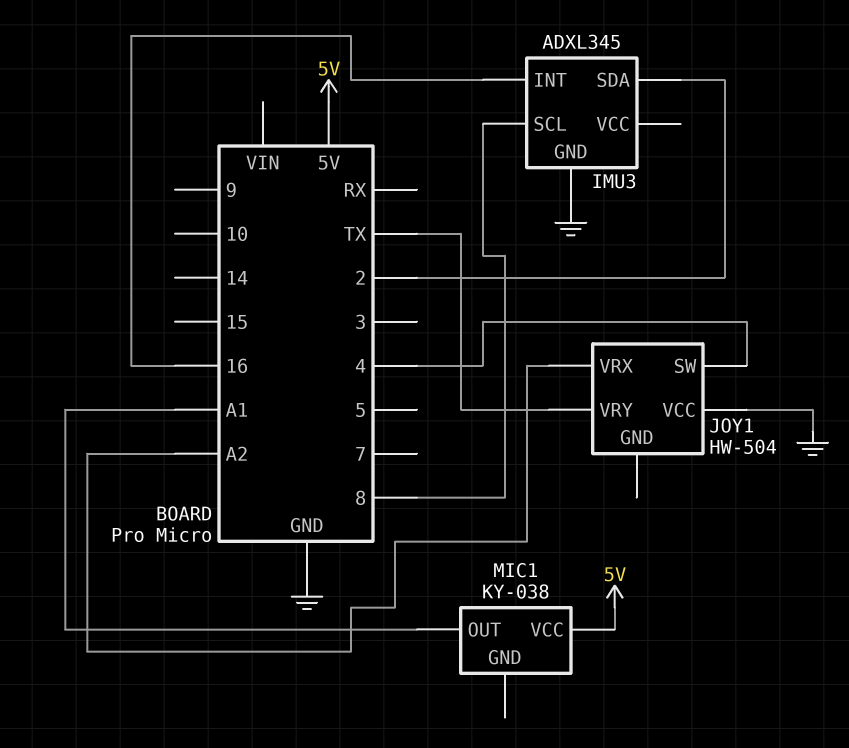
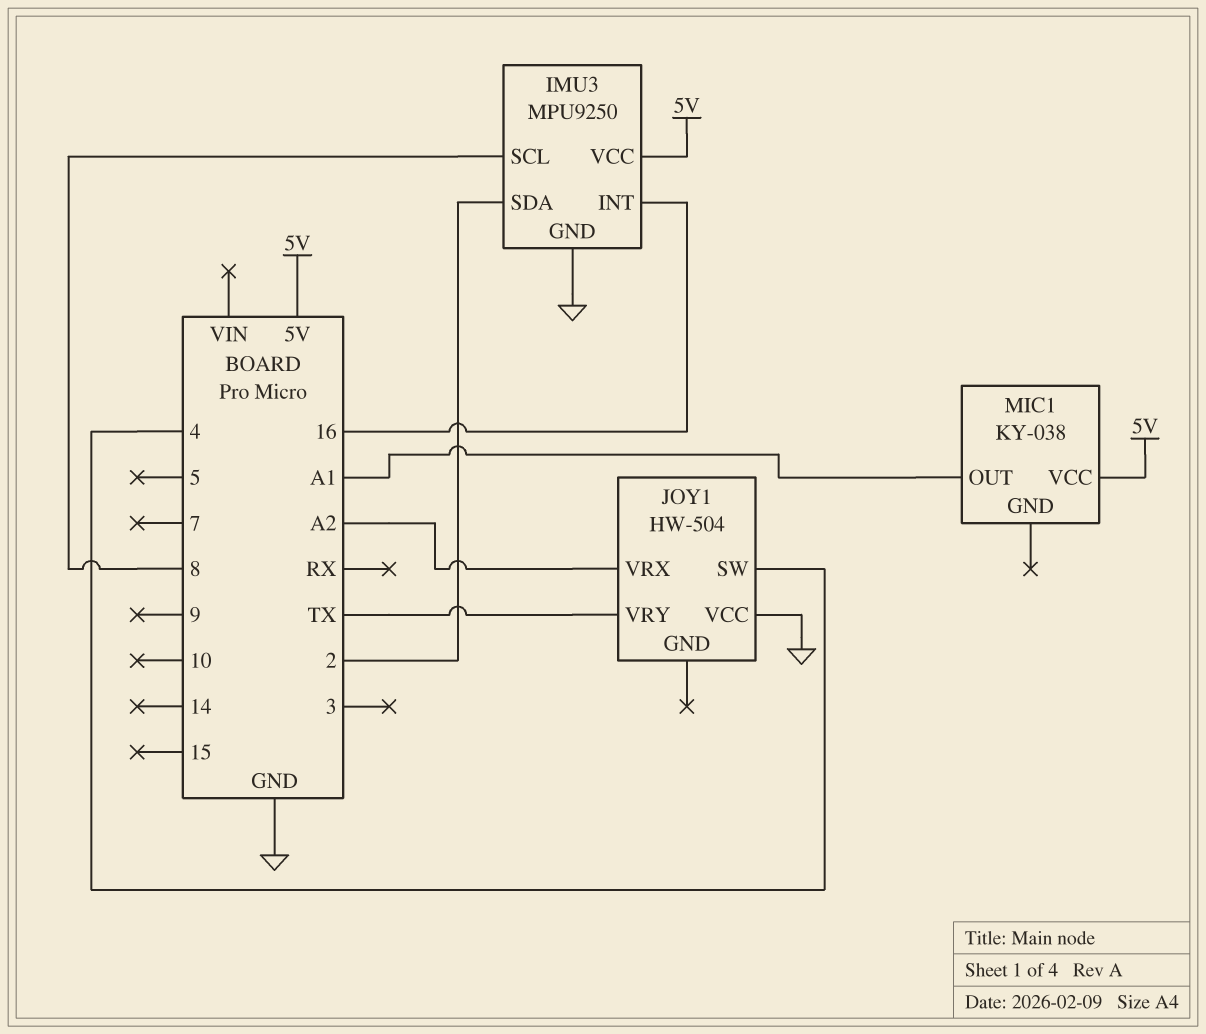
IMU3: ADXL345 -> MPU9250
IMU3 pin VCC: none -> 5V

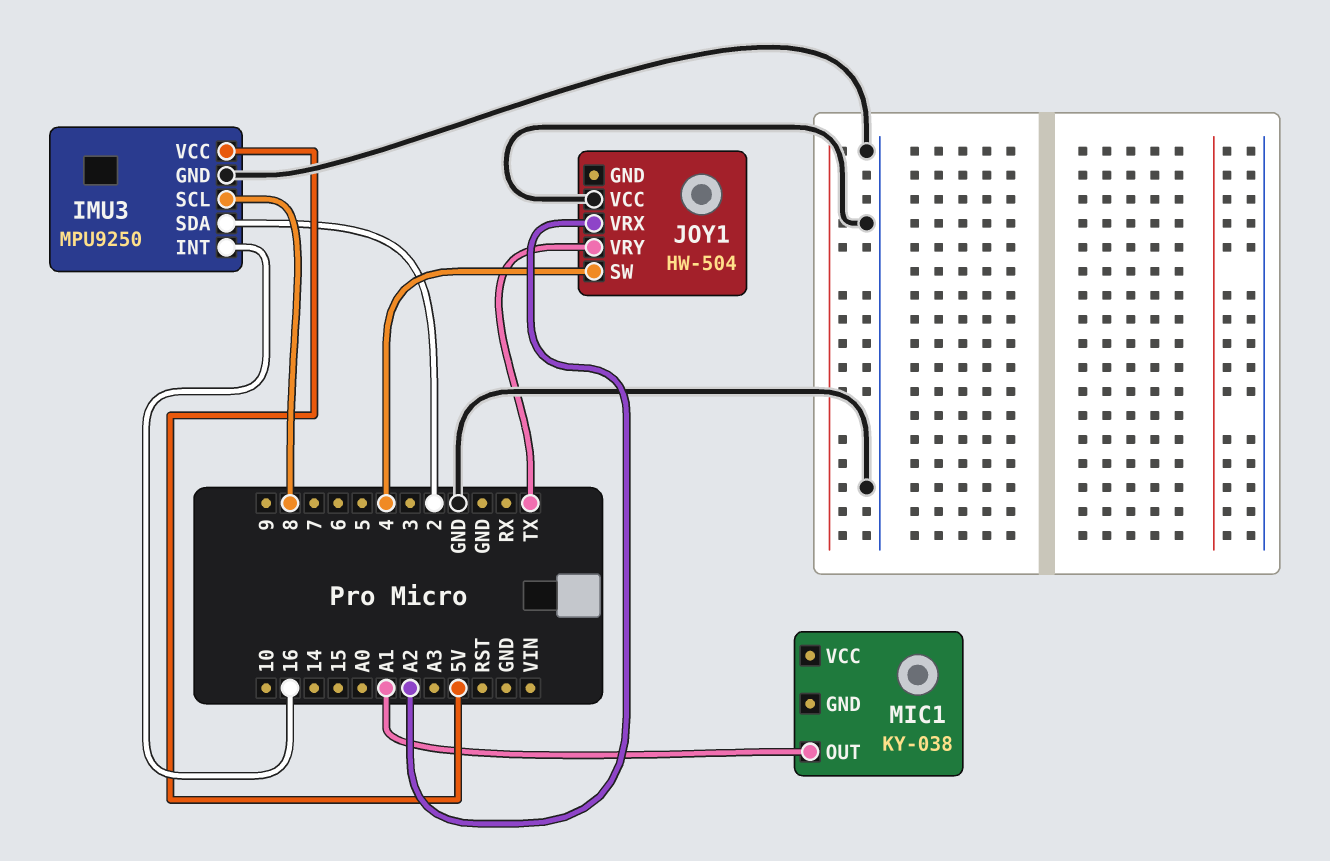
MIC1 pin VCC: 5V -> none

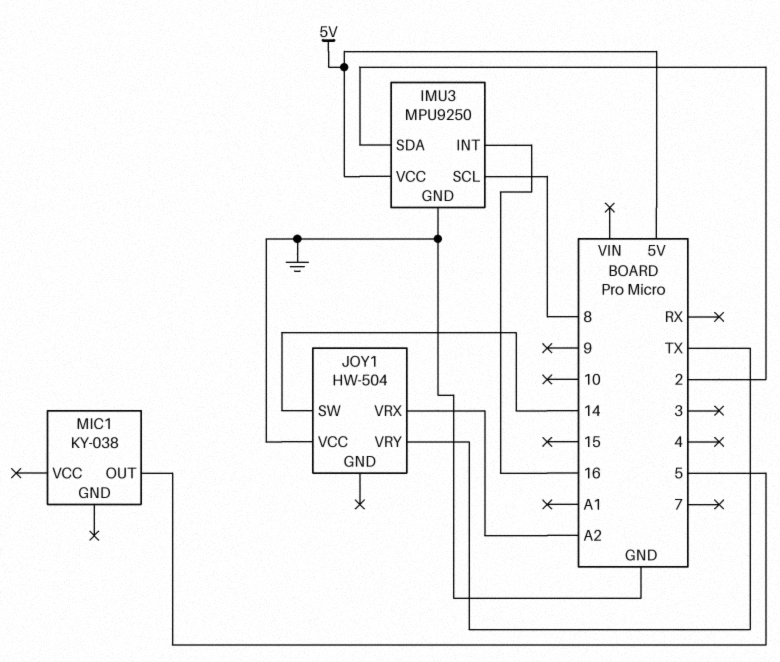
JOY1 pin SW: 4 -> 14
MIC1 pin OUT: A1 -> 5

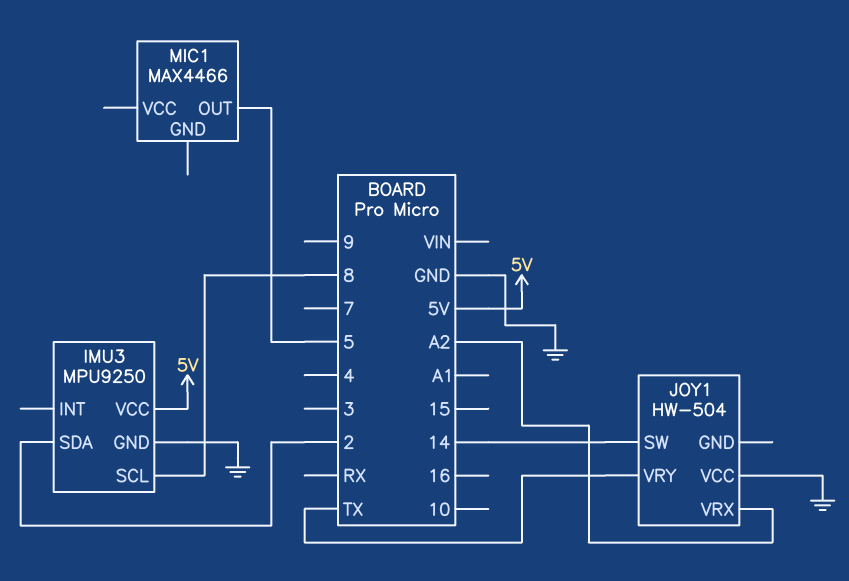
IMU3 pin INT: 16 -> none
MIC1: KY-038 -> MAX4466

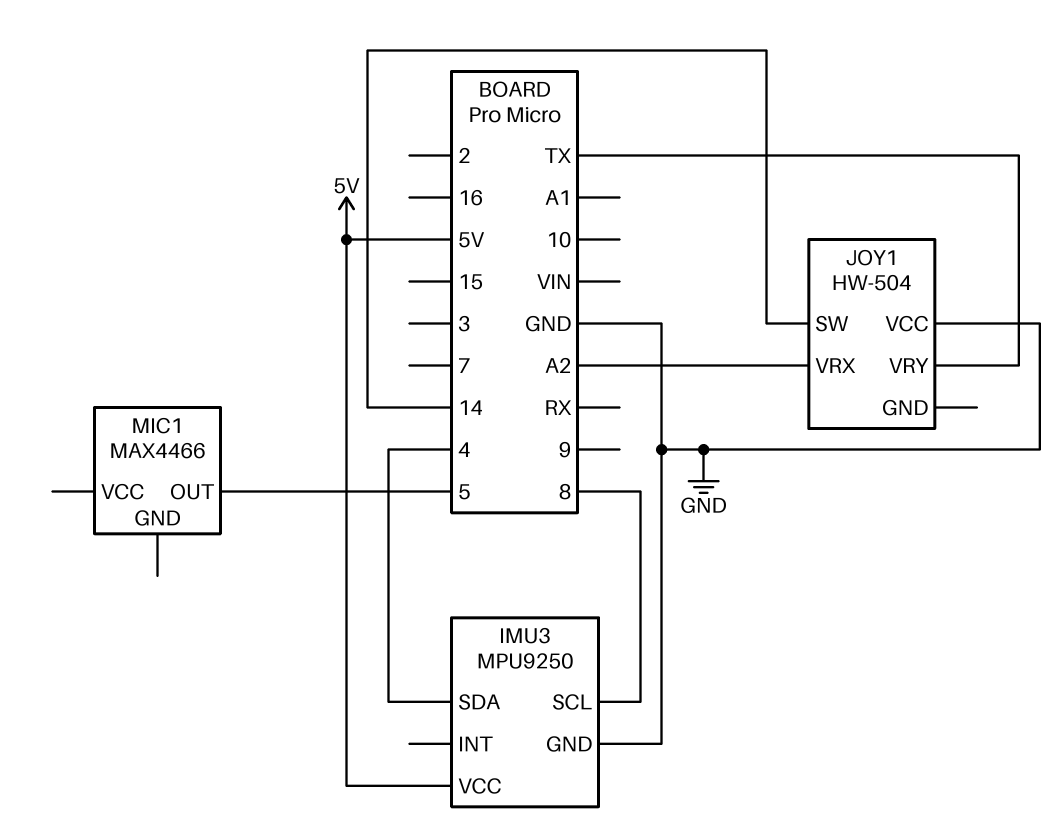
IMU3 pin SDA: 2 -> 4

